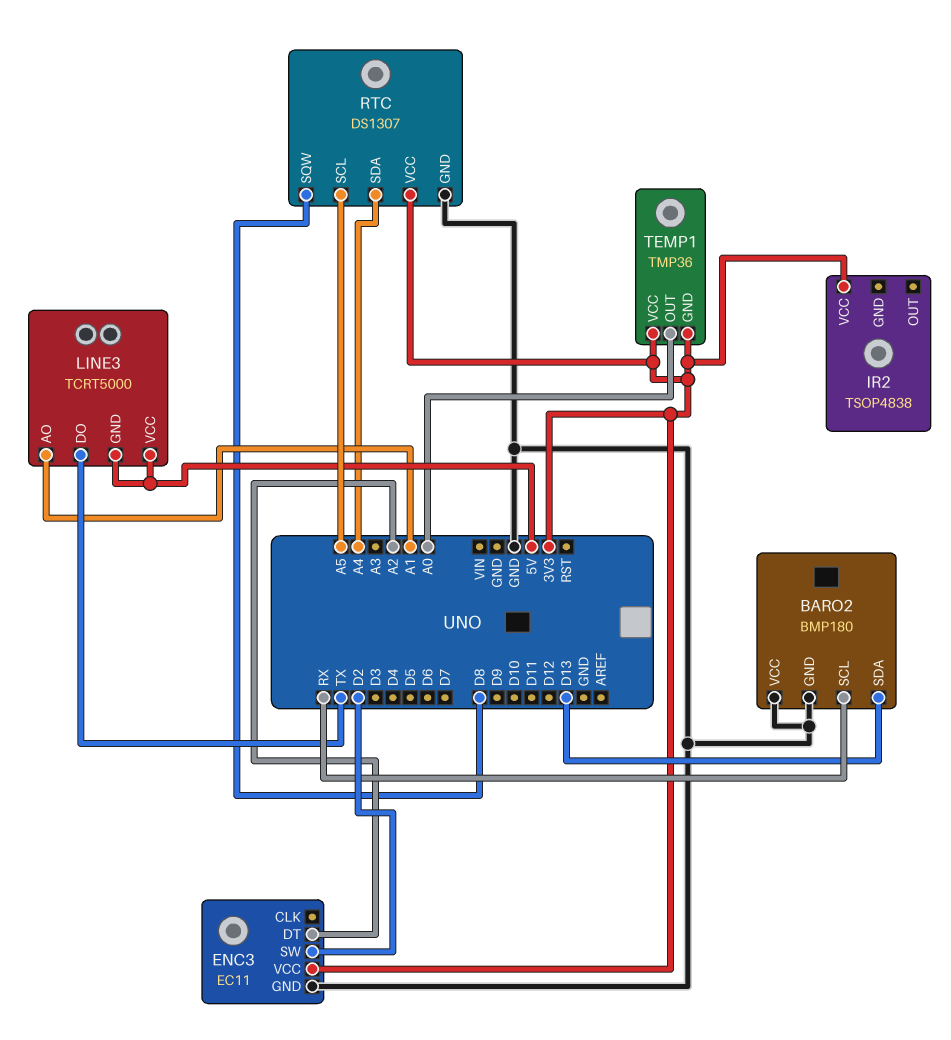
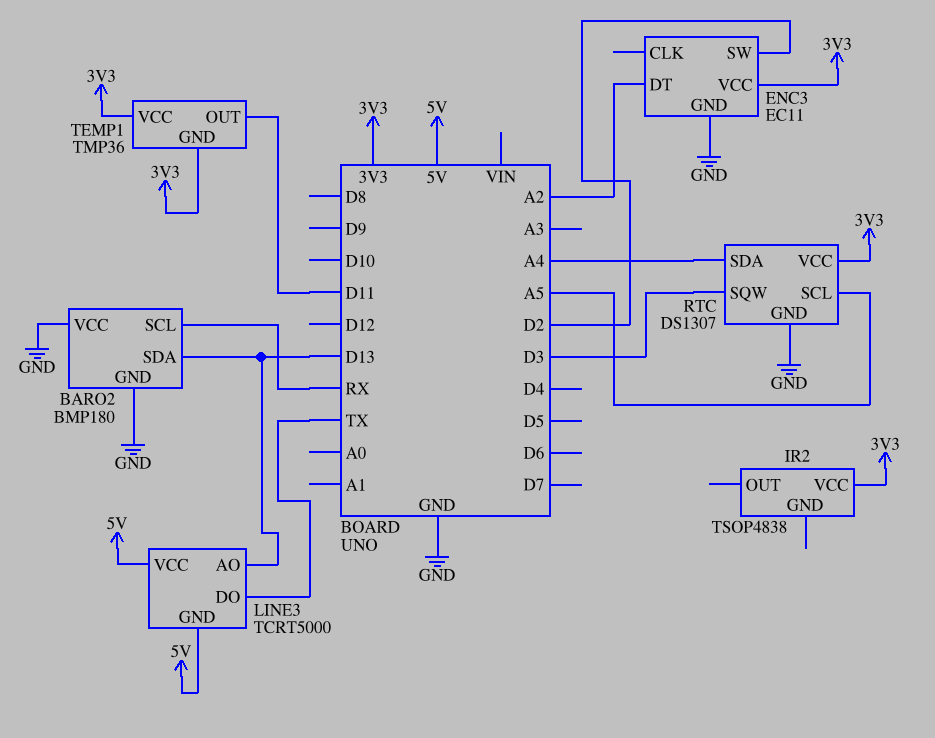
LINE3 pin AO: A1 -> D13
RTC pin SQW: D8 -> D3
TEMP1 pin OUT: A0 -> D11

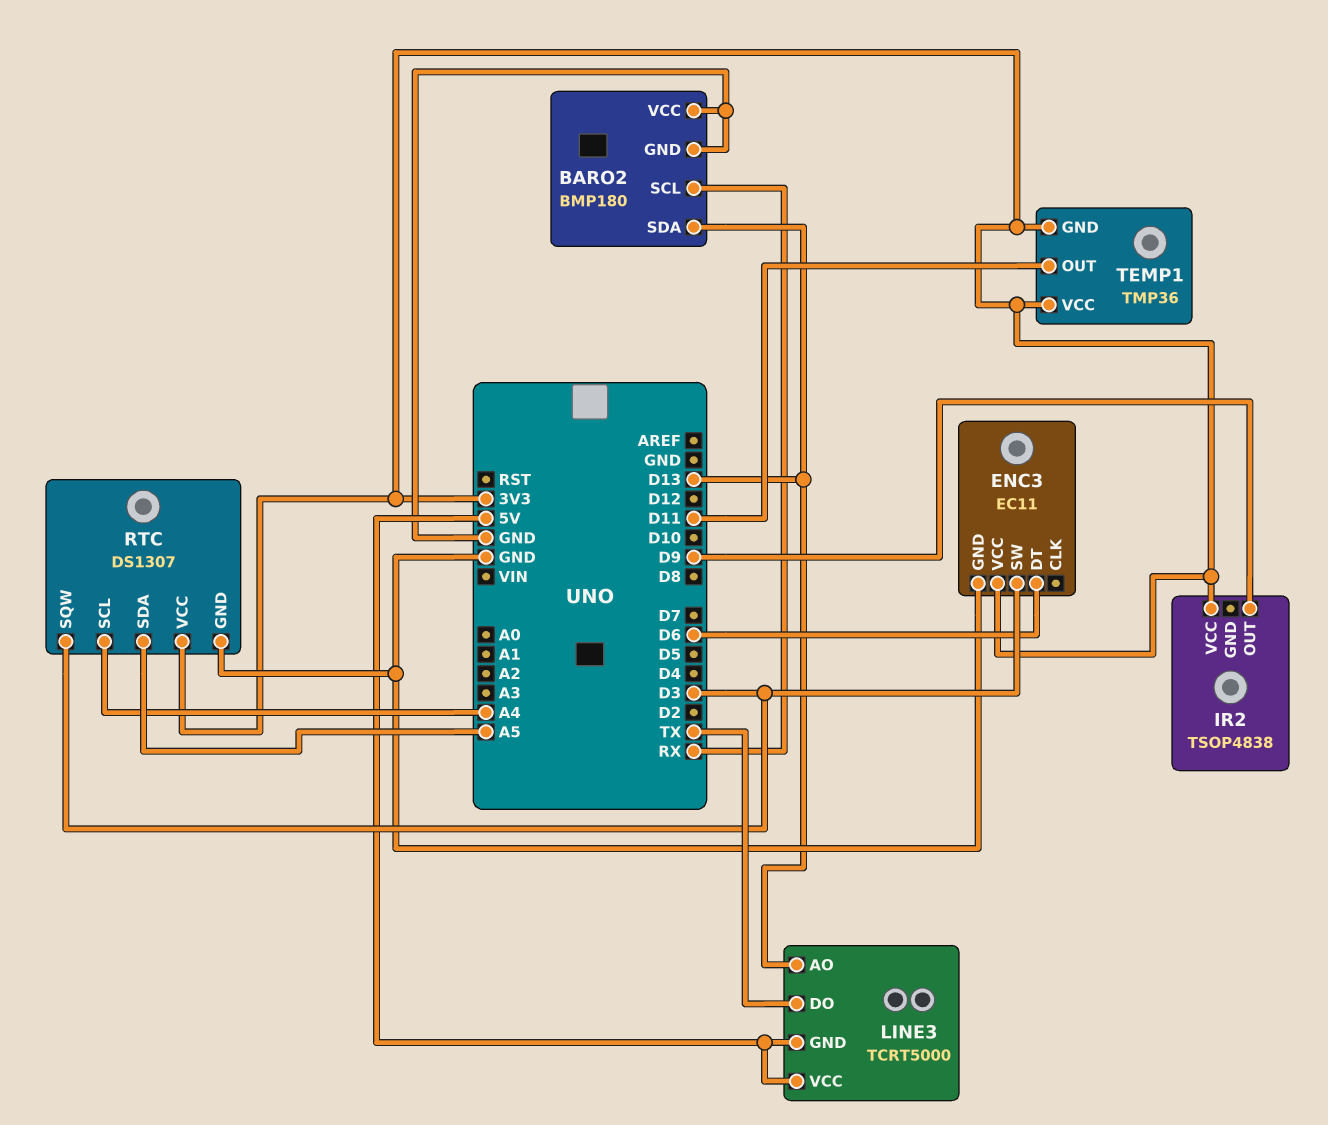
ENC3 pin DT: A2 -> D6
ENC3 pin SW: D2 -> D3
IR2 pin OUT: none -> D9
RTC pin SCL: A5 -> A4
RTC pin SDA: A4 -> A5

